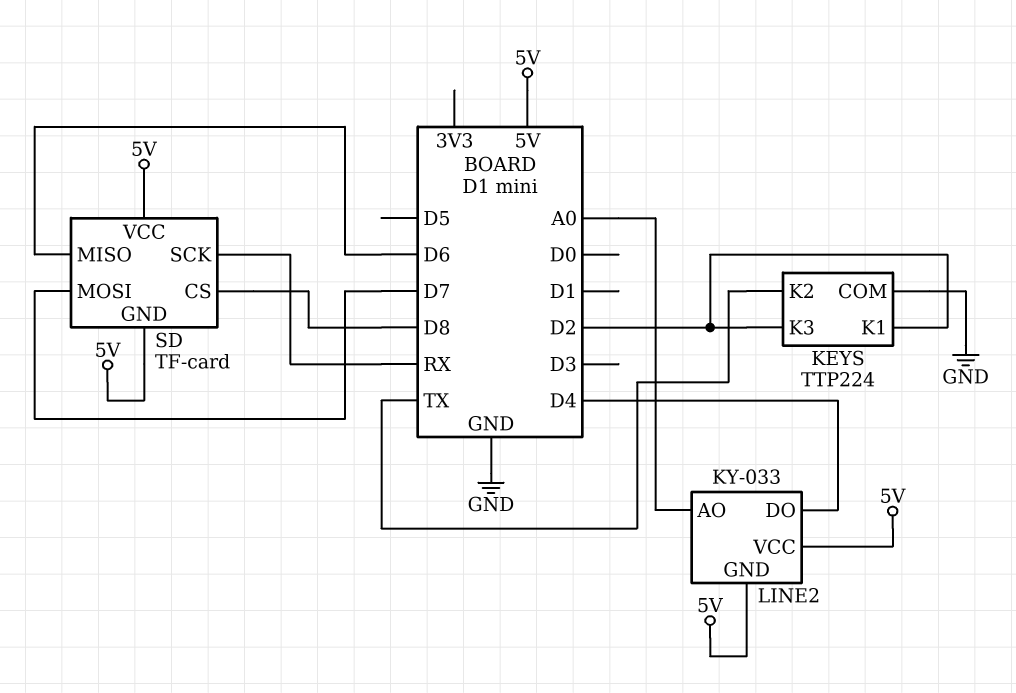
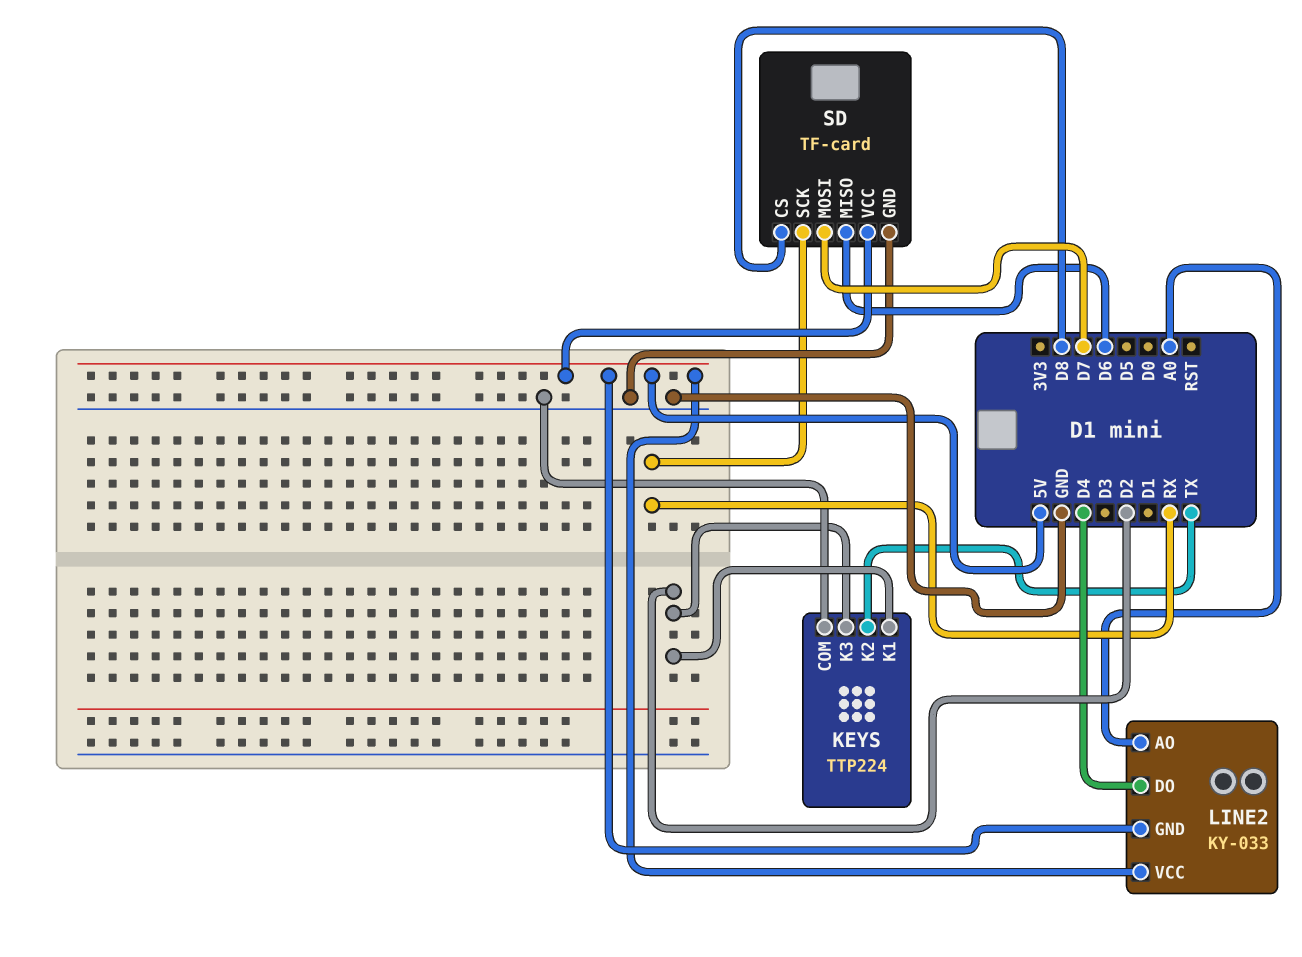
SD pin GND: 5V -> GND

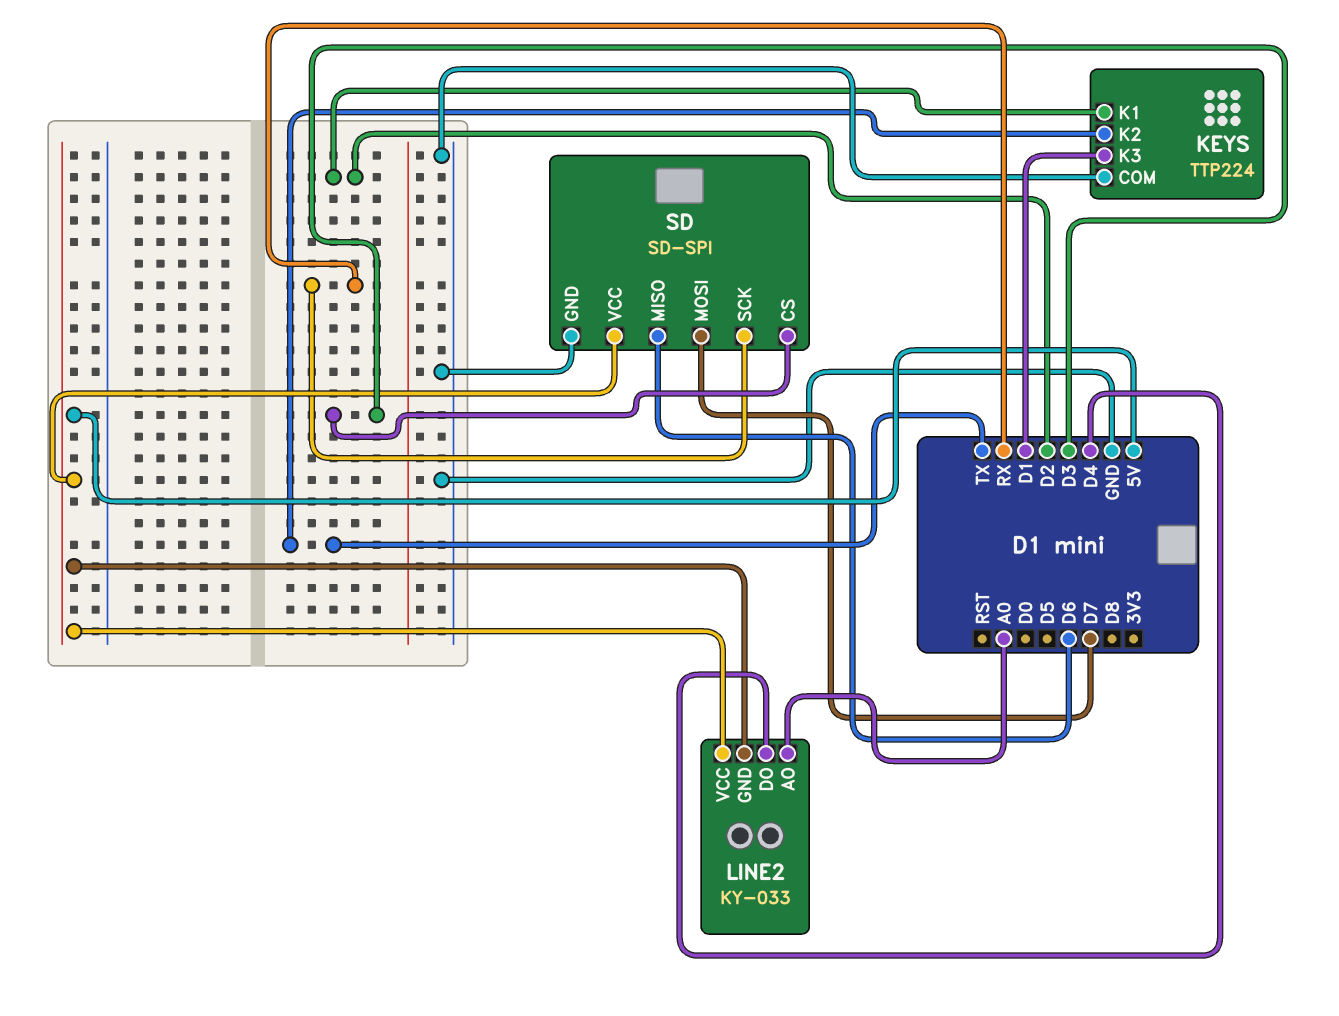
KEYS pin K3: D2 -> D1
SD: TF-card -> SD-SPI
SD pin CS: D8 -> D3

